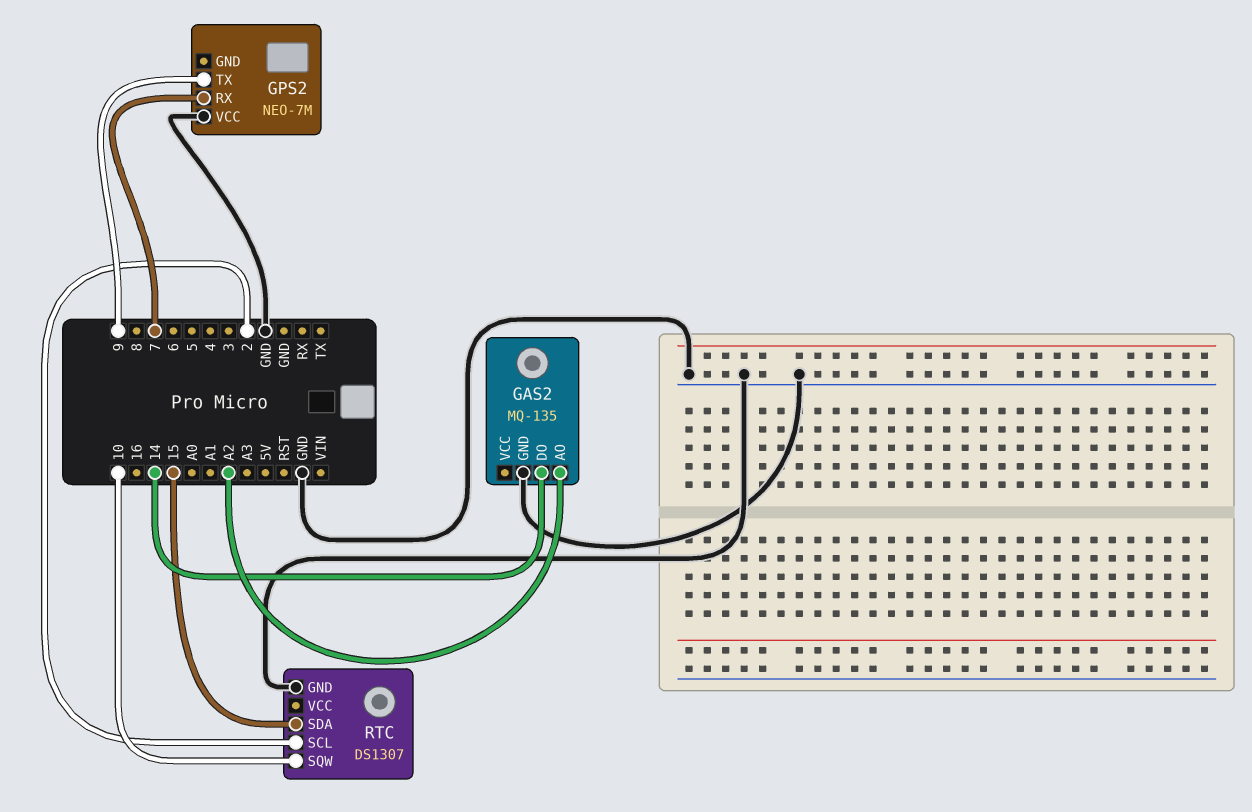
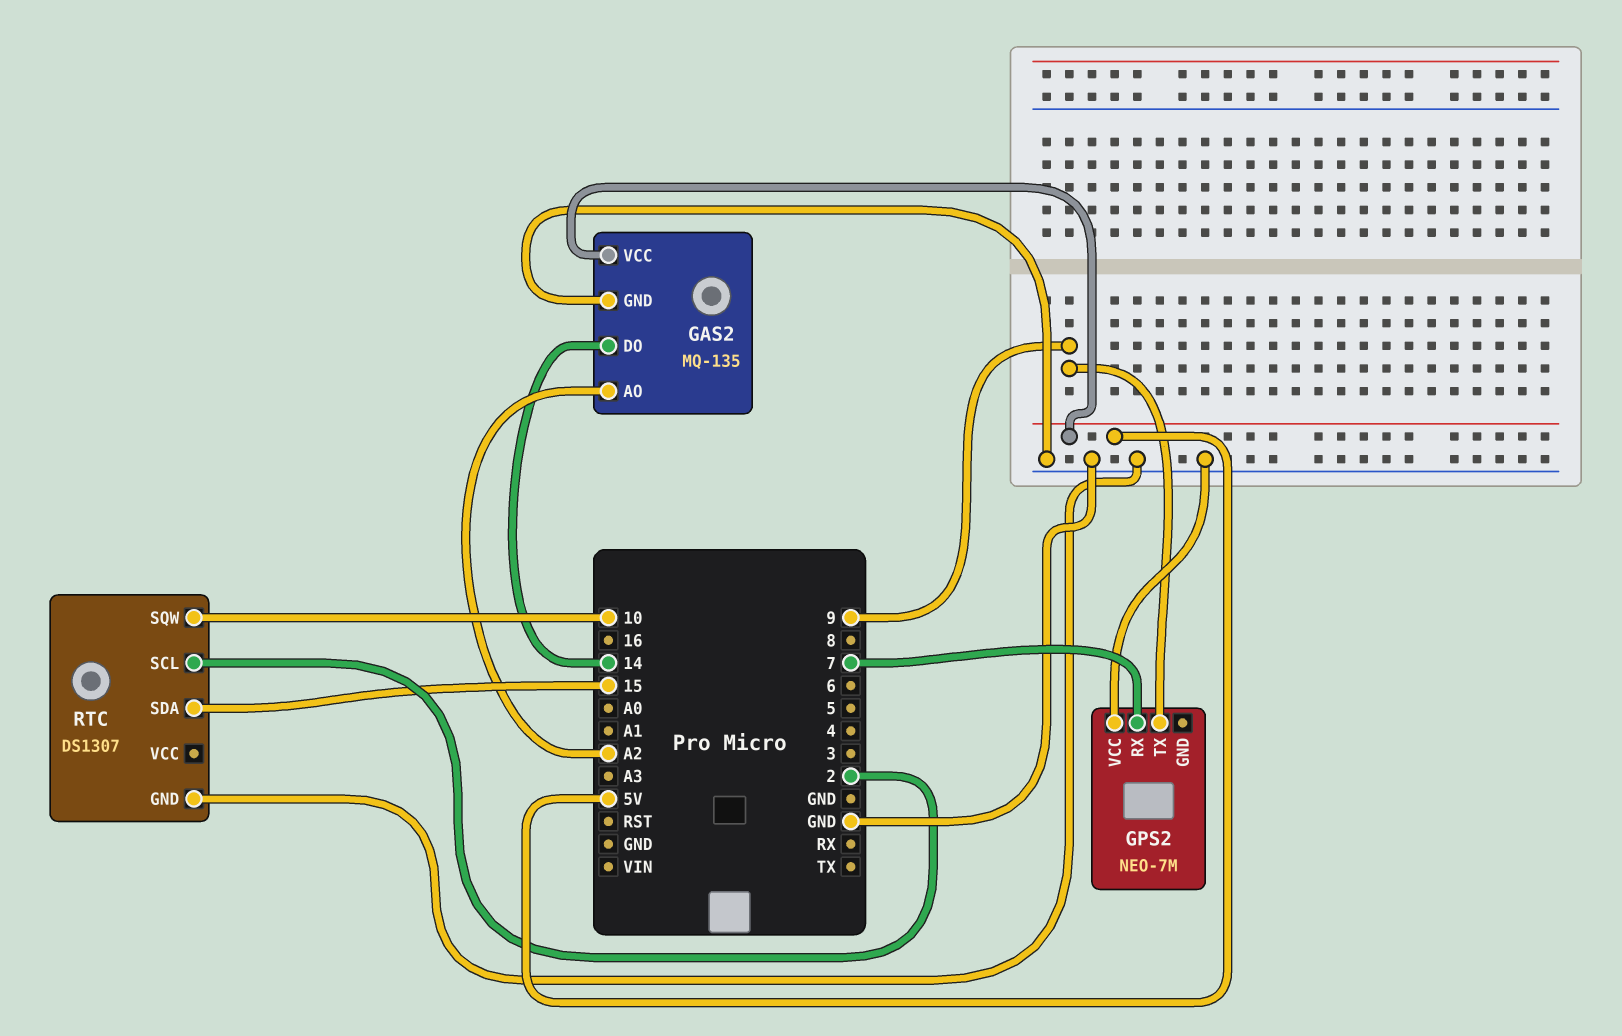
GAS2 pin VCC: none -> 5V

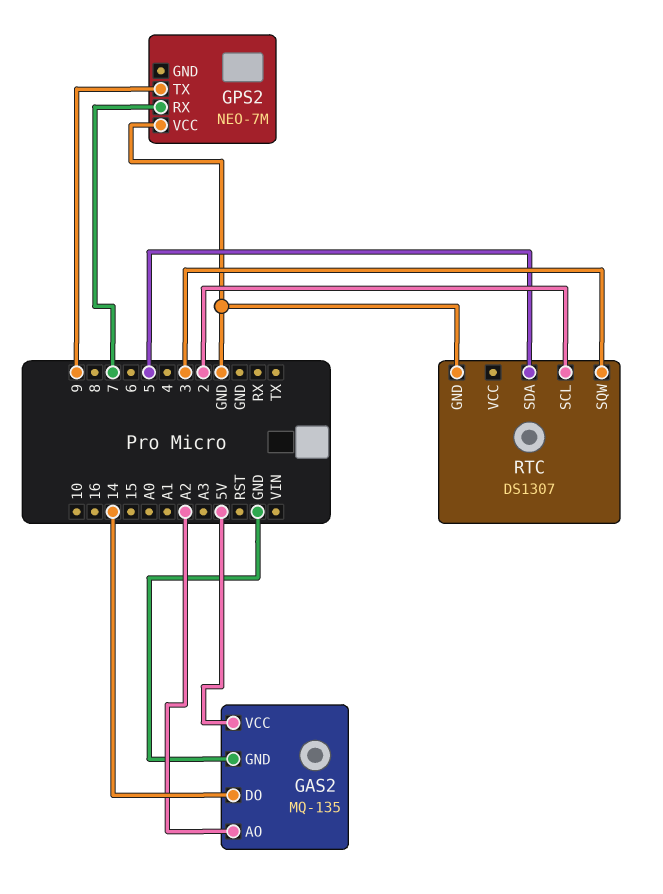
RTC pin SDA: 15 -> 5
RTC pin SQW: 10 -> 3

